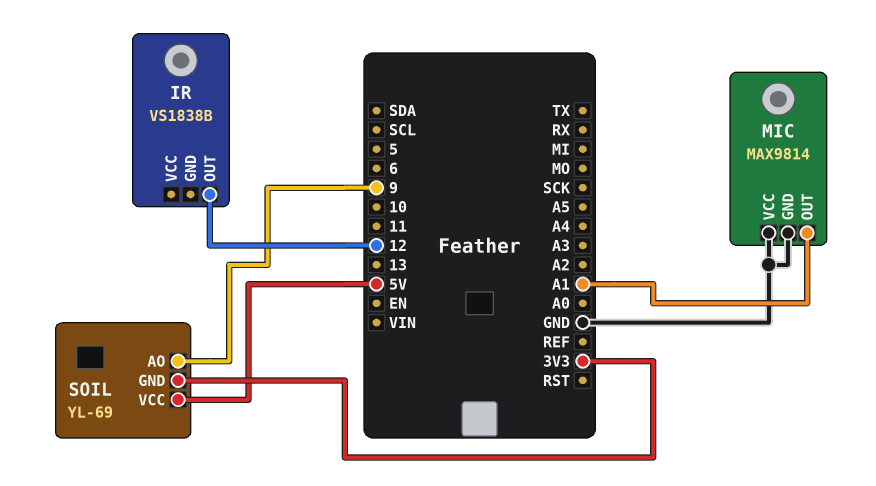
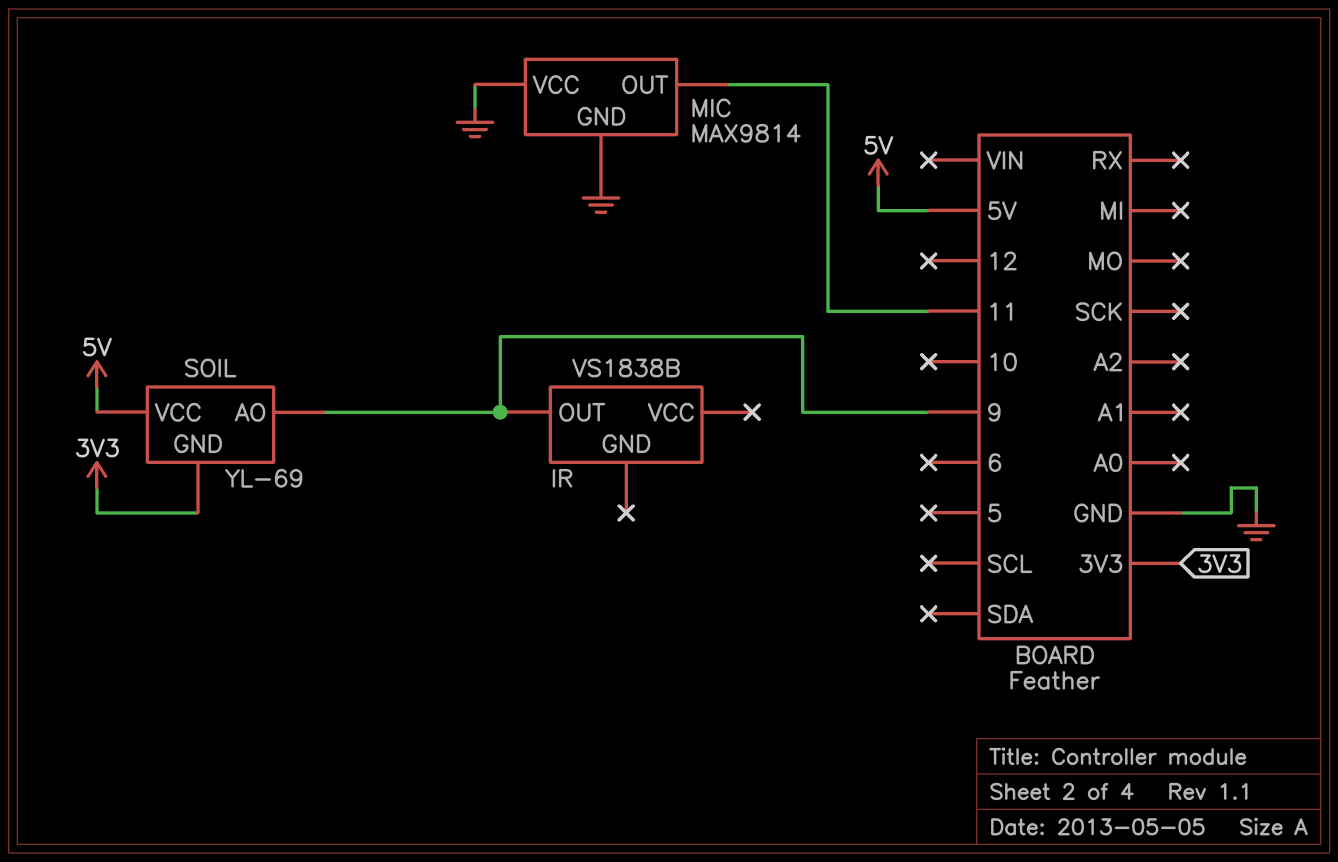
IR pin OUT: 12 -> 9
MIC pin OUT: A1 -> 11

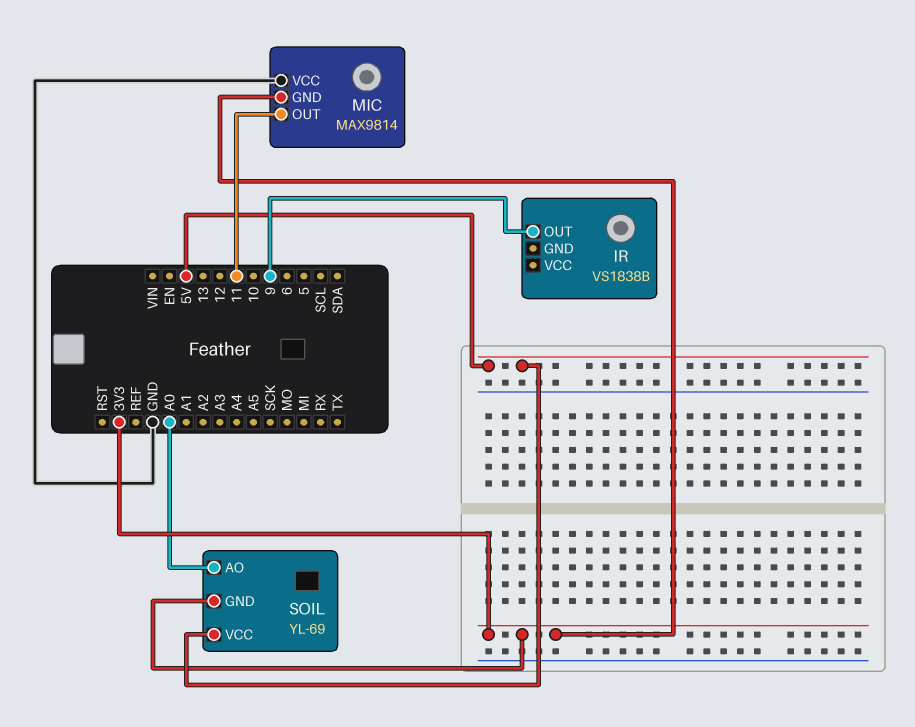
MIC pin GND: GND -> 3V3
SOIL pin AO: 9 -> A0

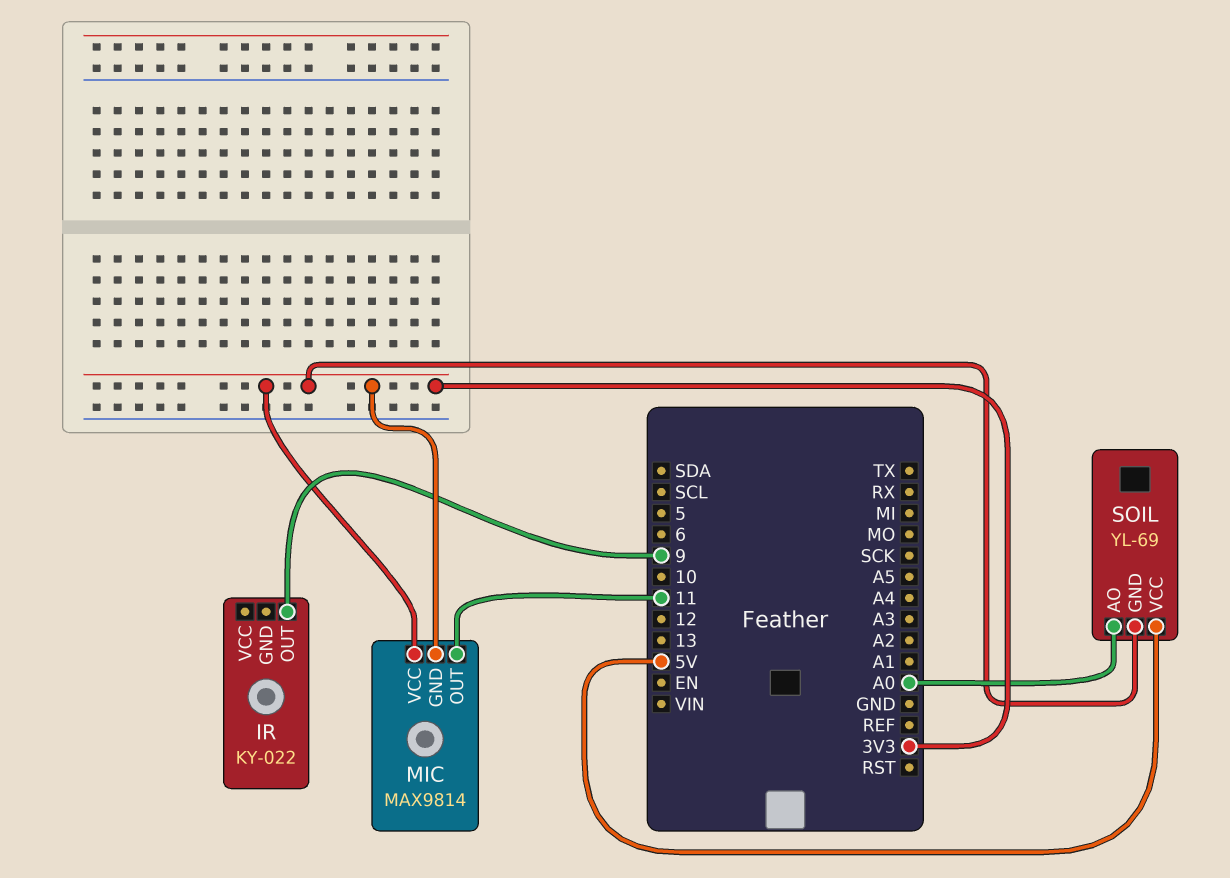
IR: VS1838B -> KY-022
MIC pin VCC: GND -> 3V3

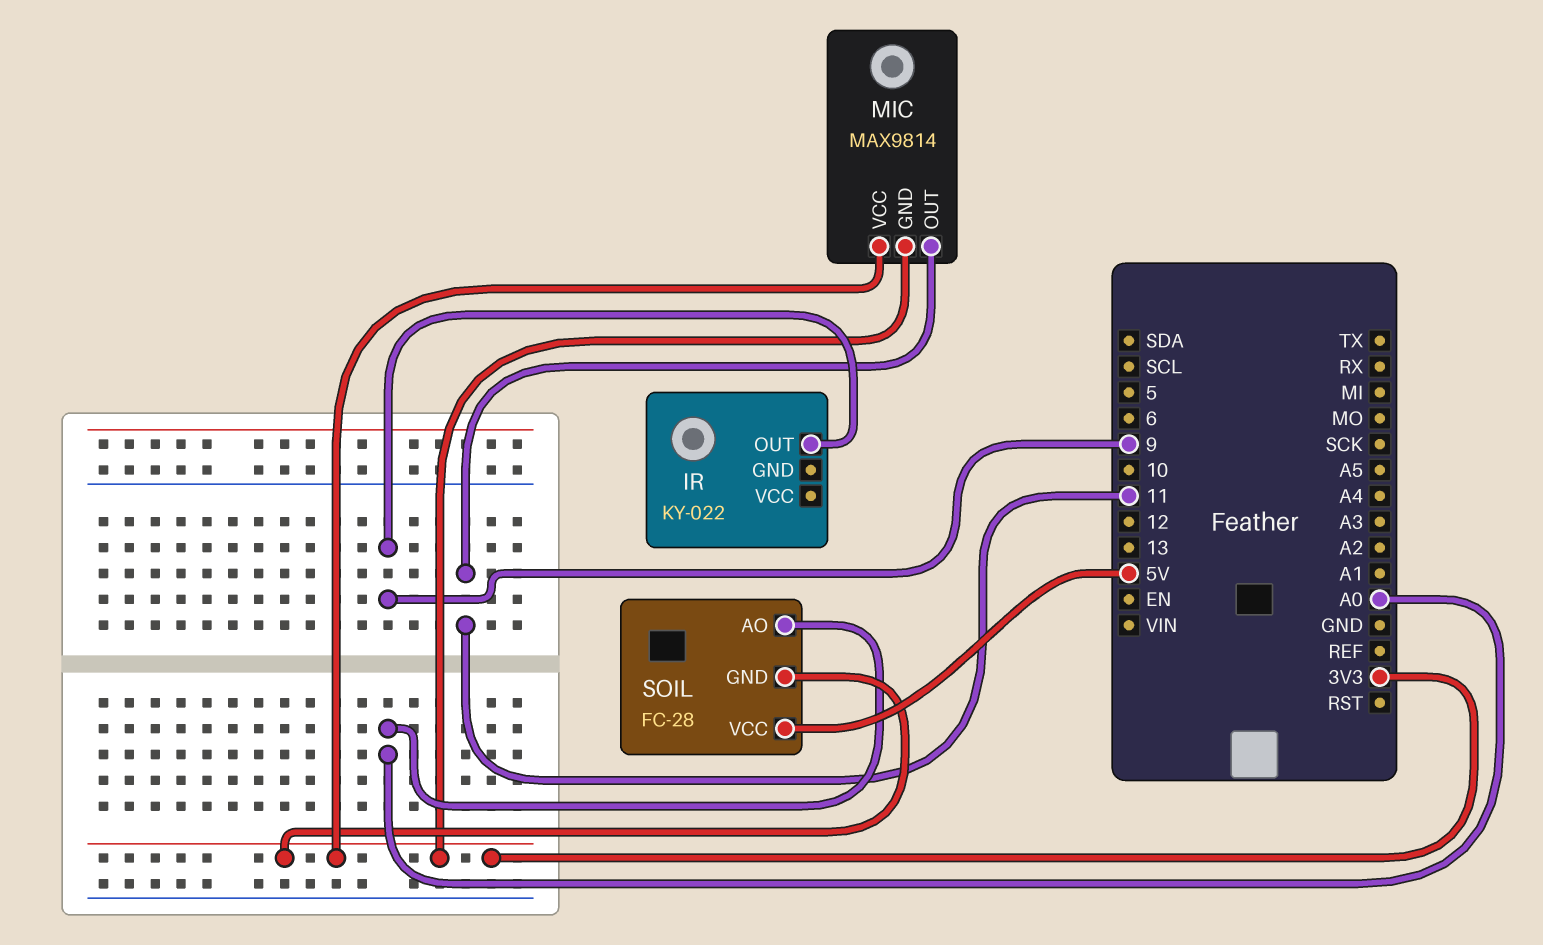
SOIL: YL-69 -> FC-28

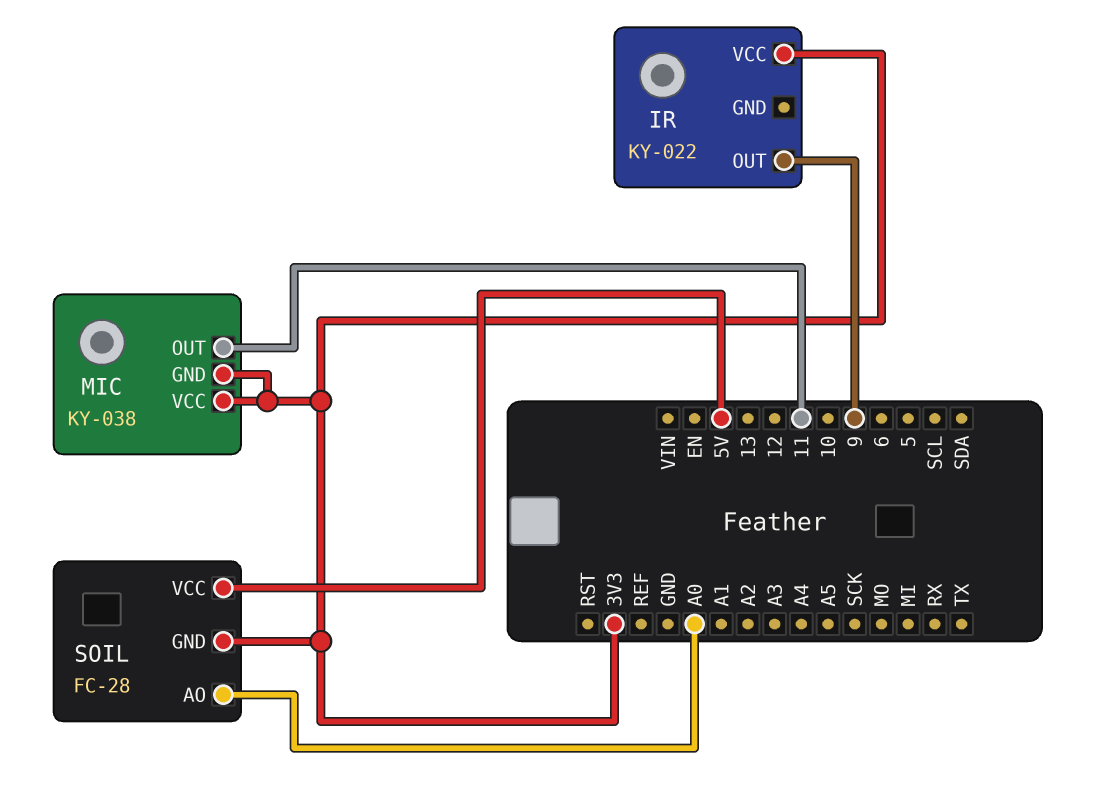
IR pin VCC: none -> 3V3
MIC: MAX9814 -> KY-038

